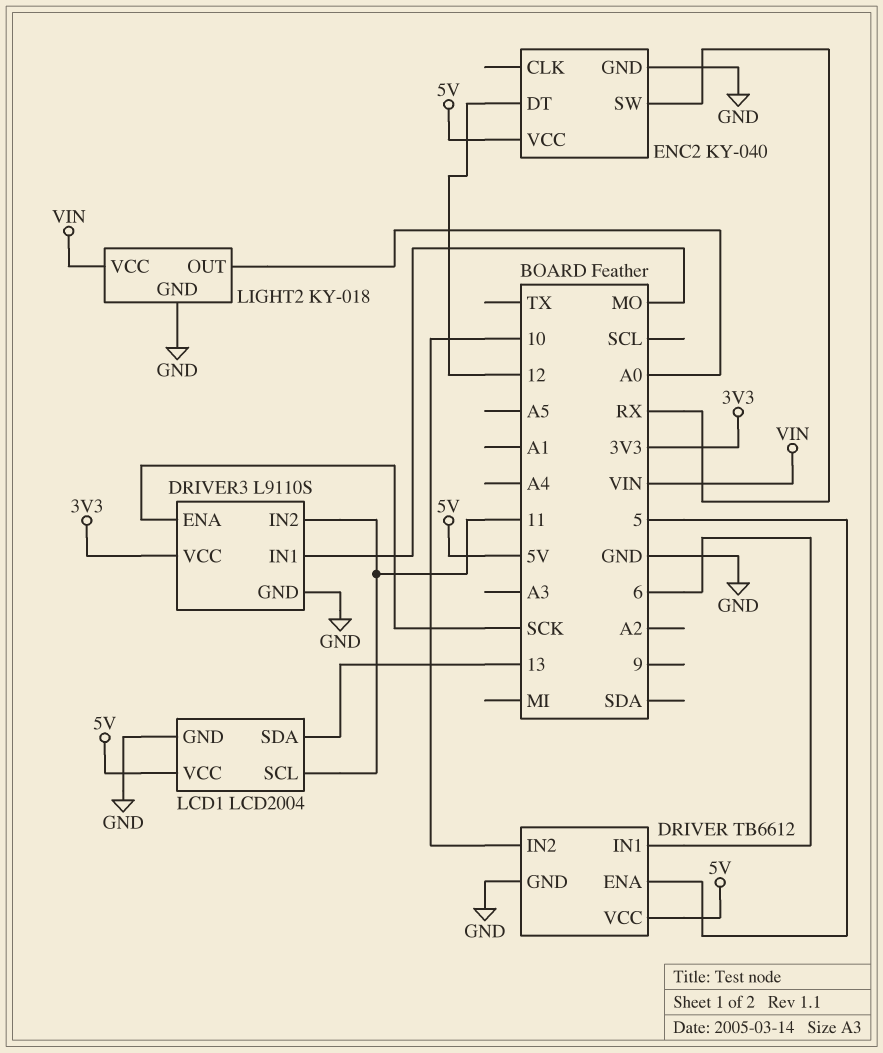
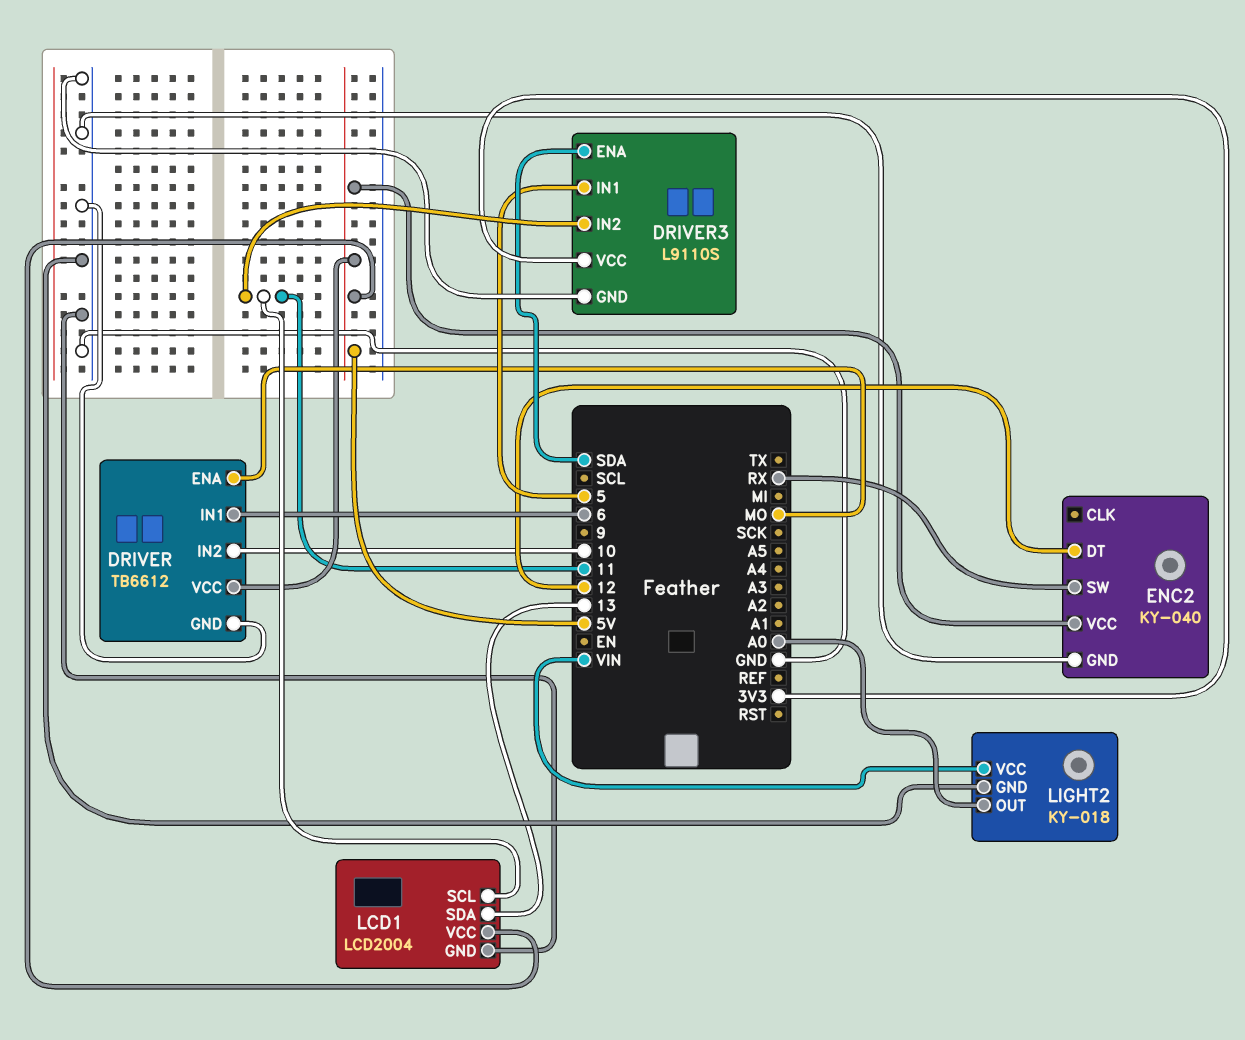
DRIVER pin ENA: 5 -> MO
DRIVER3 pin ENA: SCK -> SDA
DRIVER3 pin IN1: MO -> 5

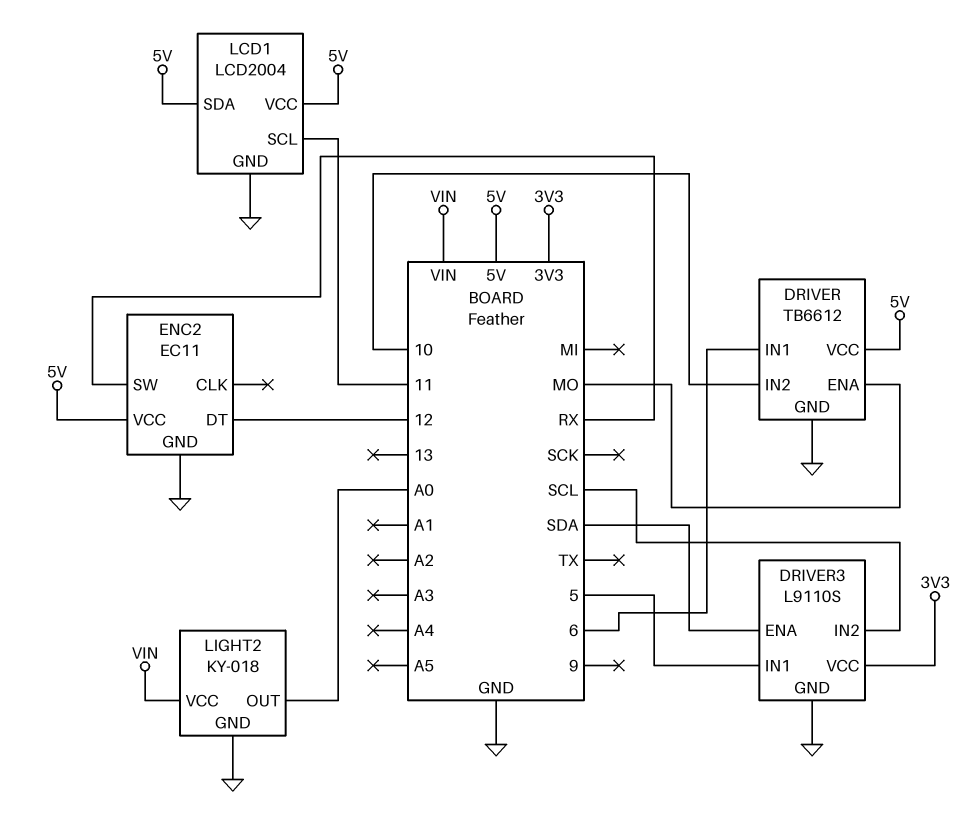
DRIVER3 pin IN2: 11 -> SCL
ENC2: KY-040 -> EC11
LCD1 pin SDA: 13 -> 5V

